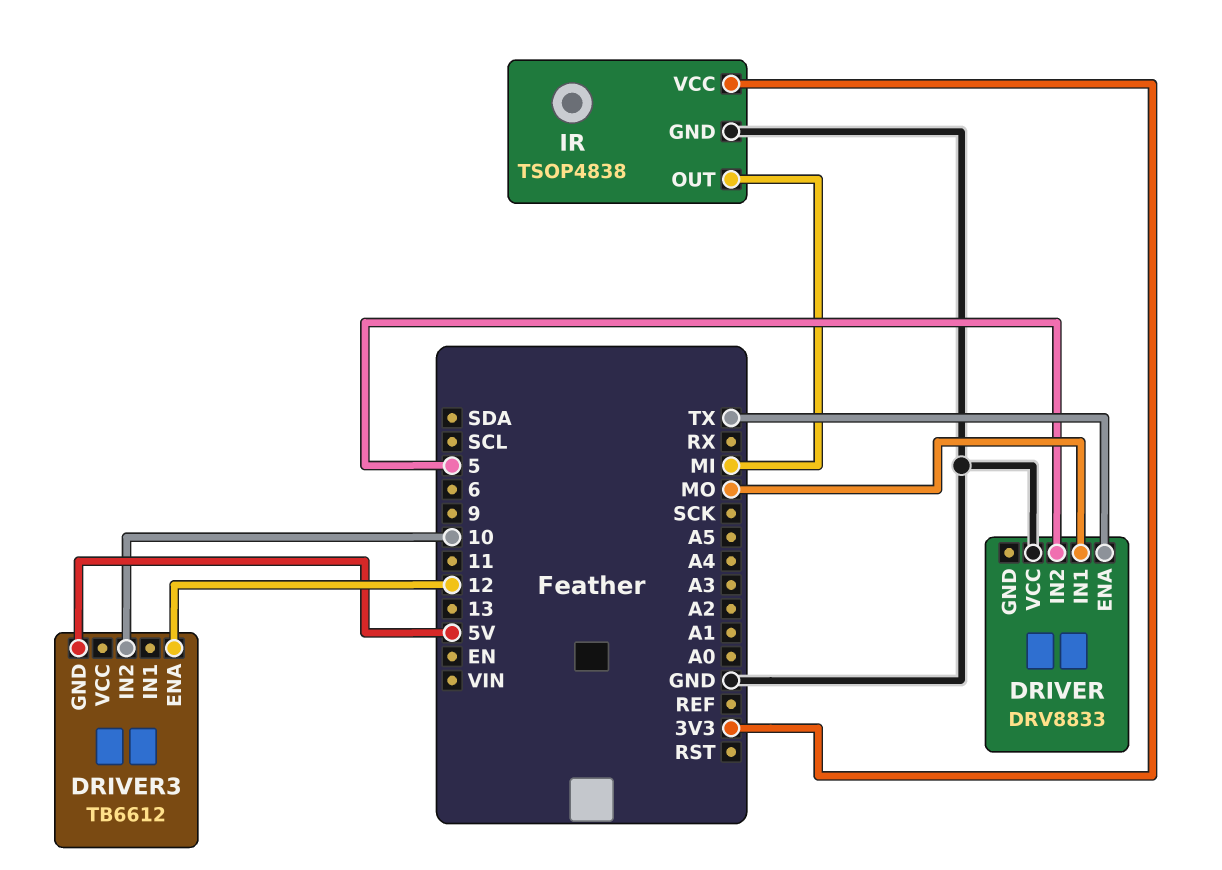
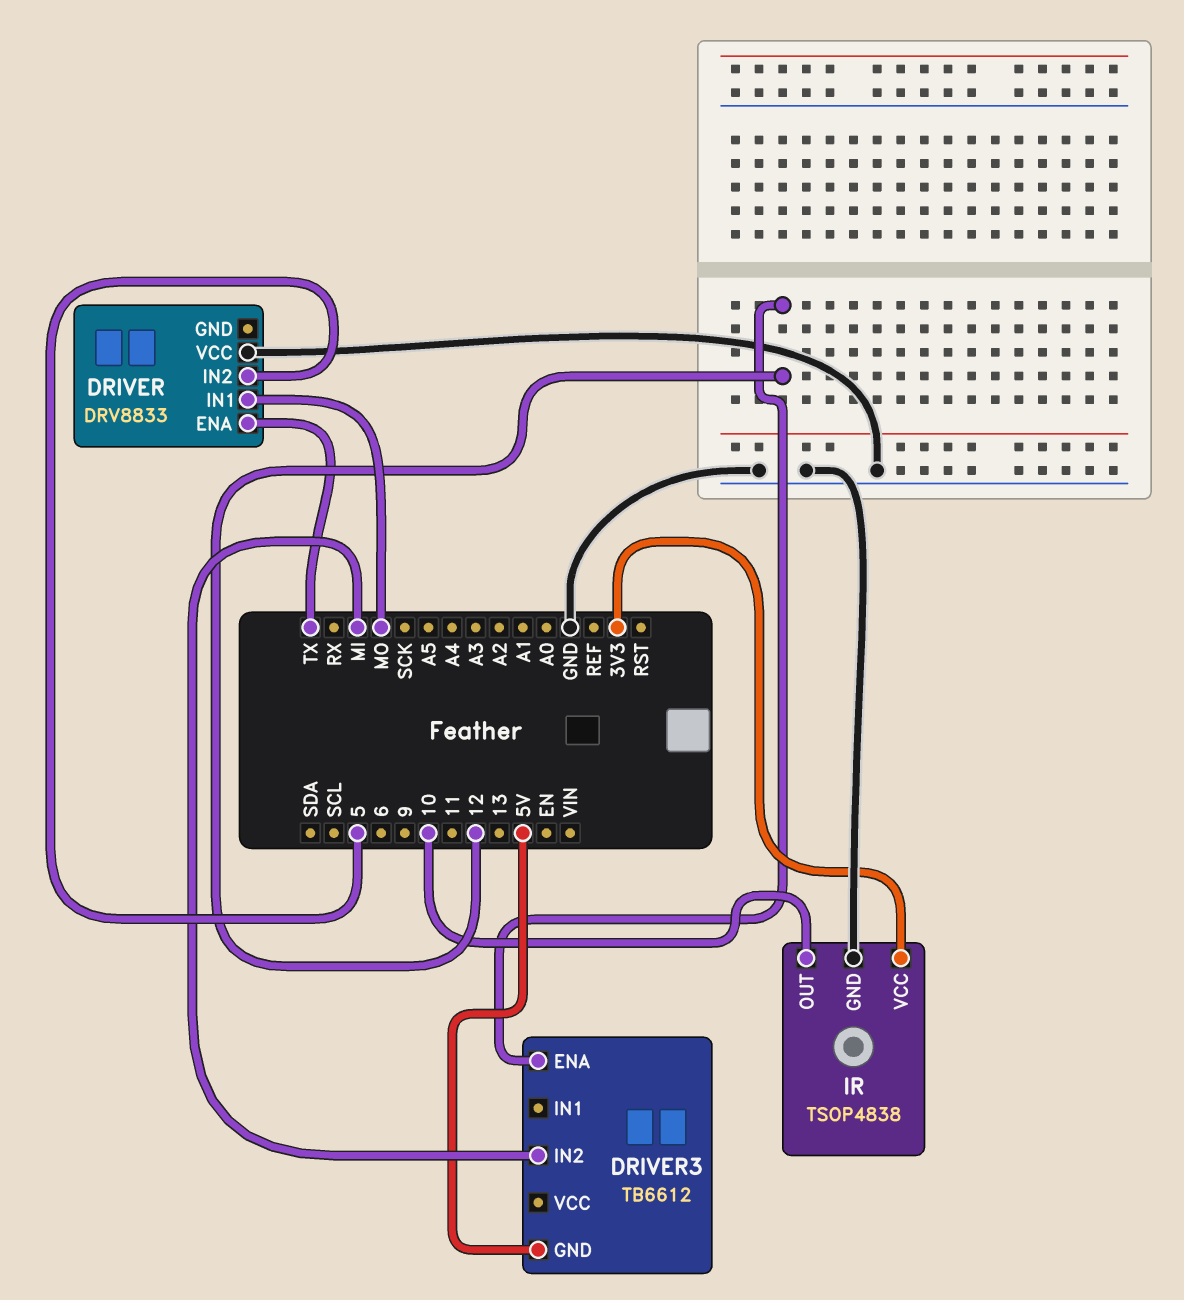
DRIVER3 pin IN2: 10 -> MI
IR pin OUT: MI -> 10

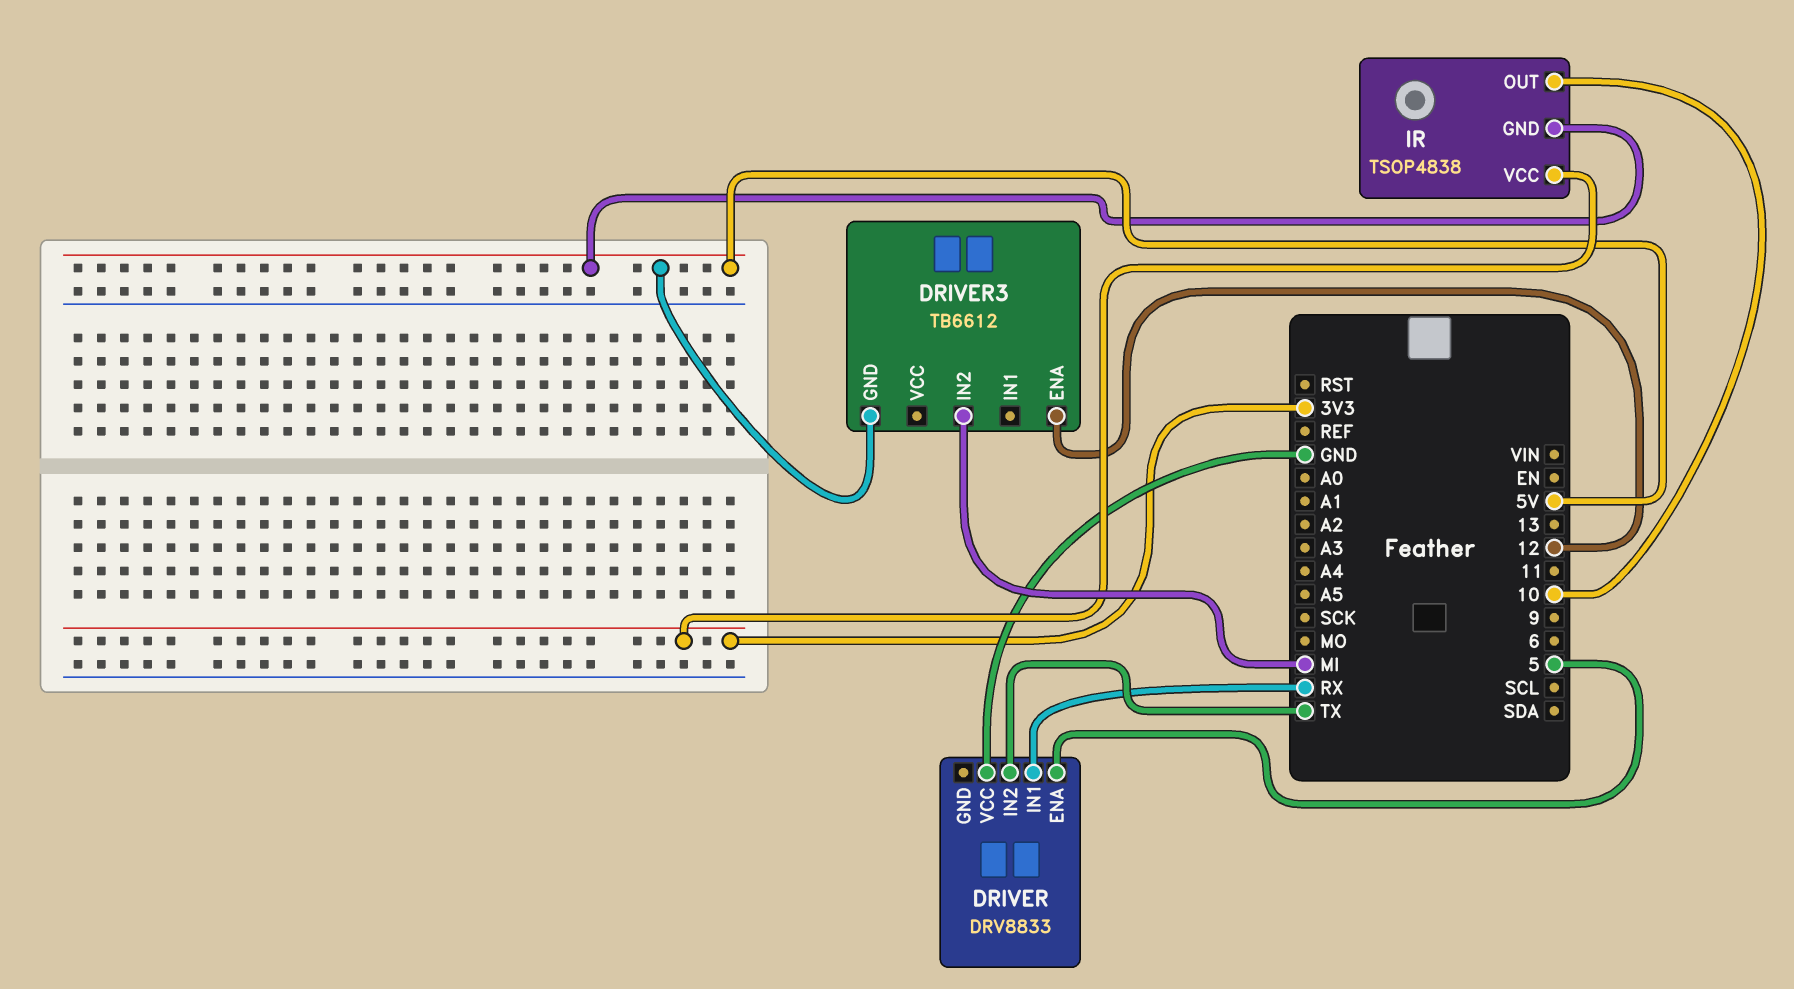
DRIVER pin ENA: TX -> 5
DRIVER pin IN1: MO -> RX
DRIVER pin IN2: 5 -> TX
IR pin GND: GND -> 5V

